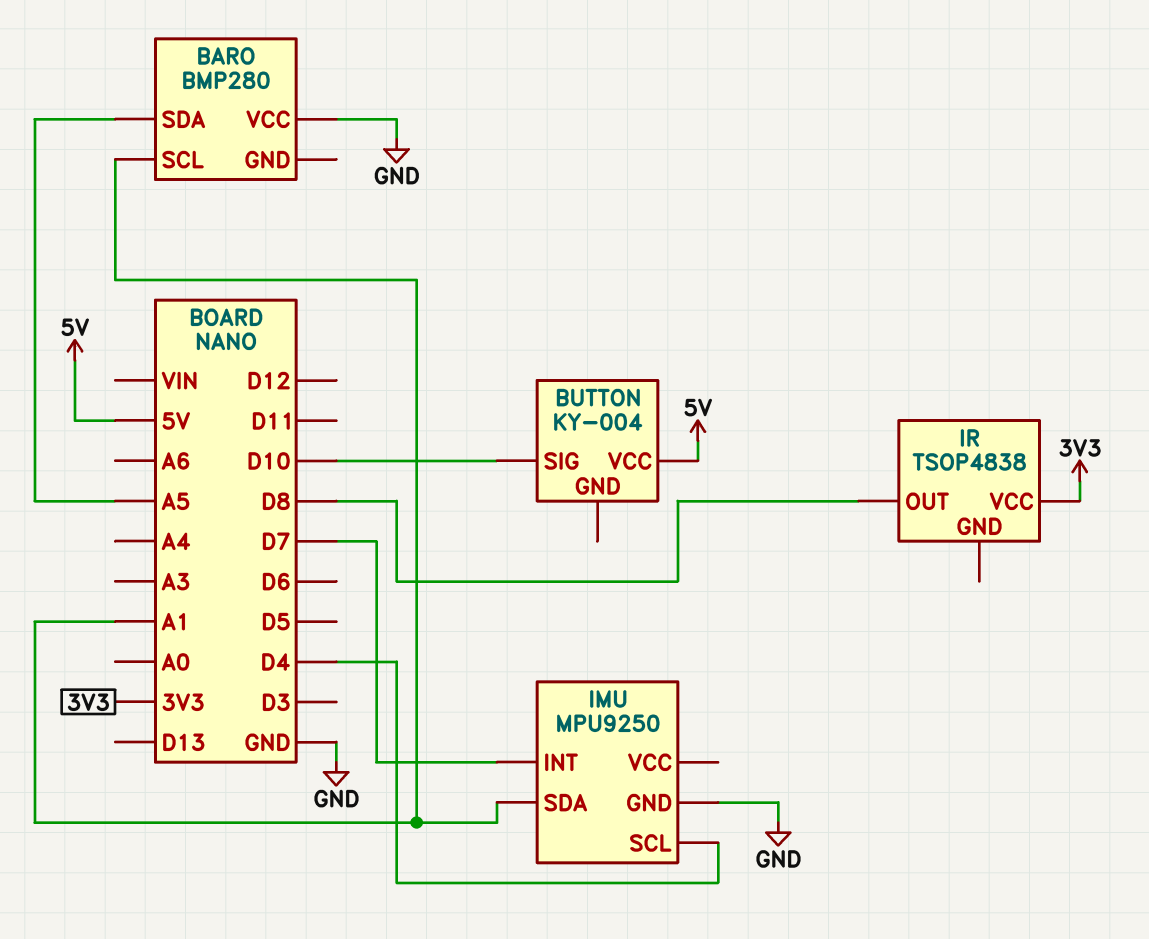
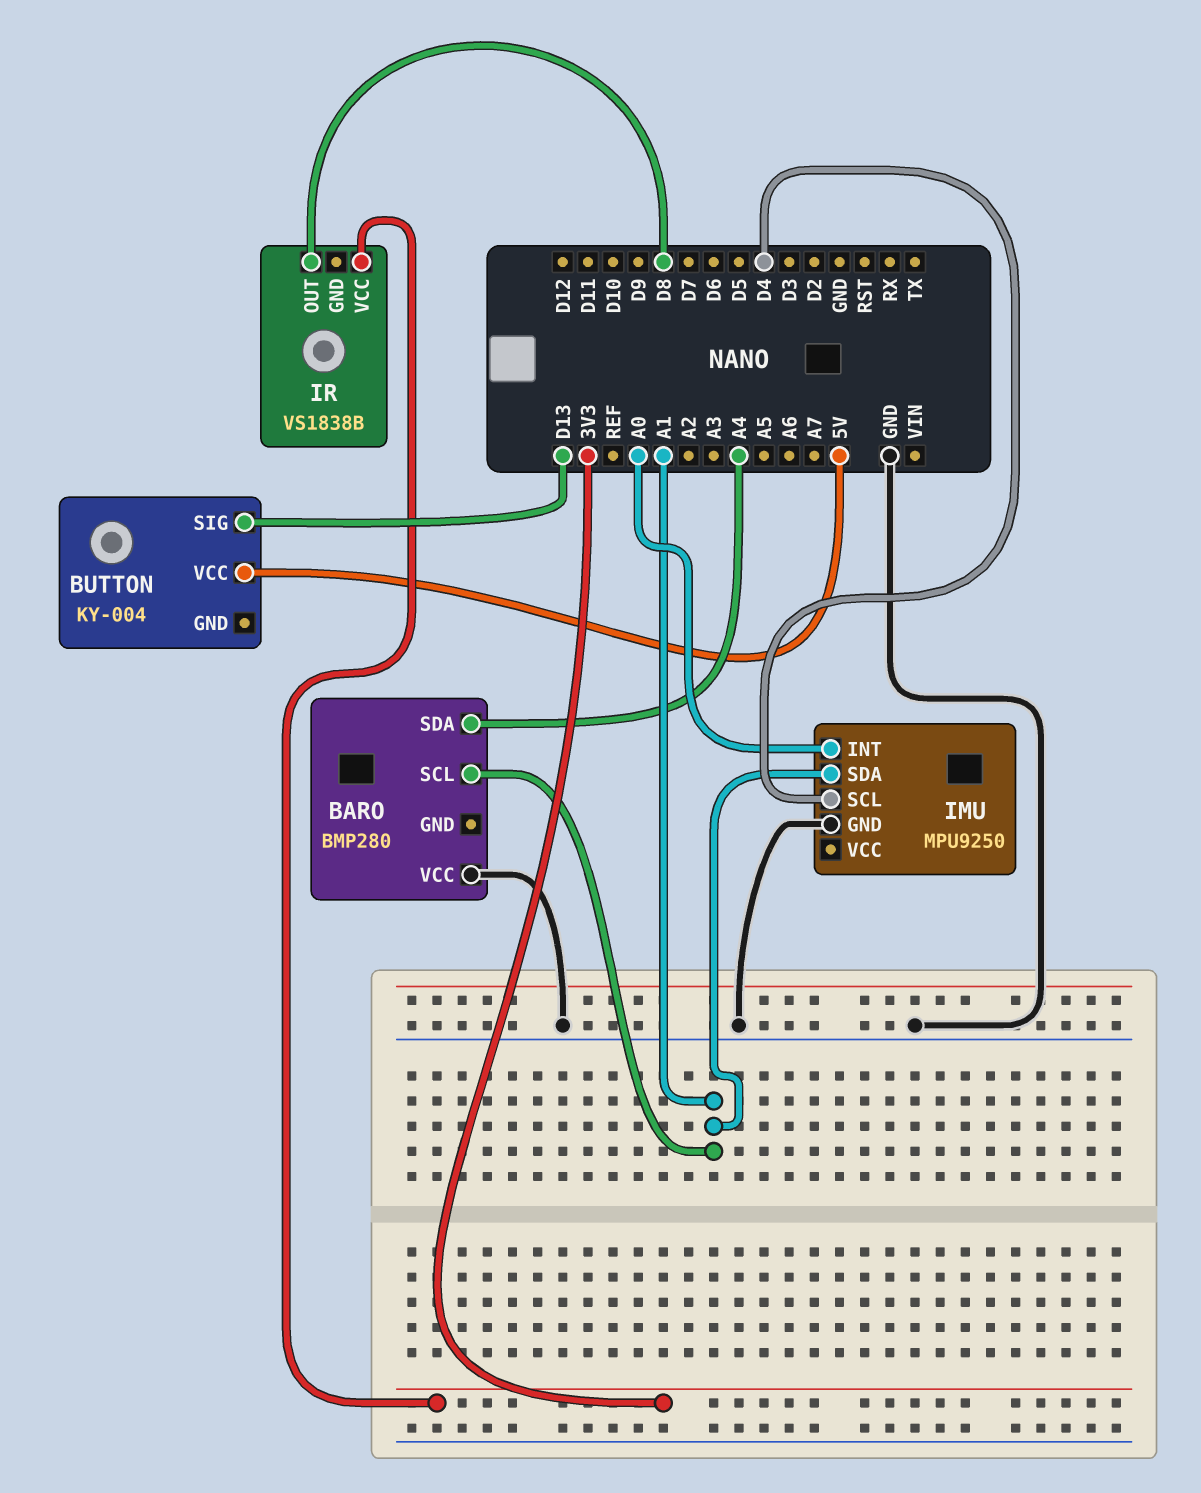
BARO pin SDA: A5 -> A4
BUTTON pin SIG: D10 -> D13
IMU pin INT: D7 -> A0
IR: TSOP4838 -> VS1838B

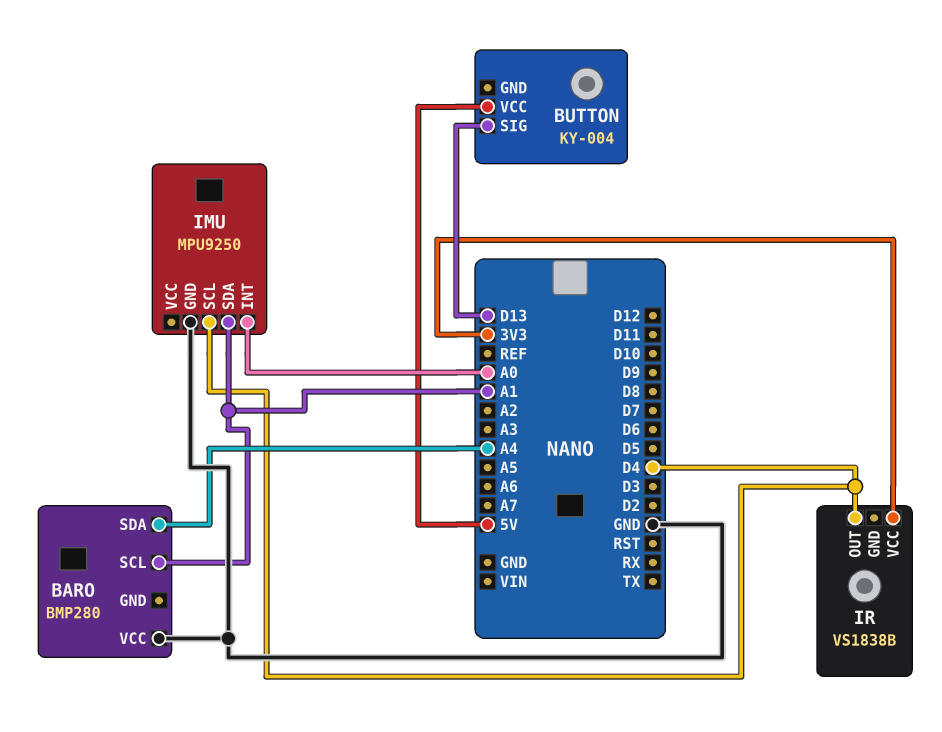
IR pin OUT: D8 -> D4

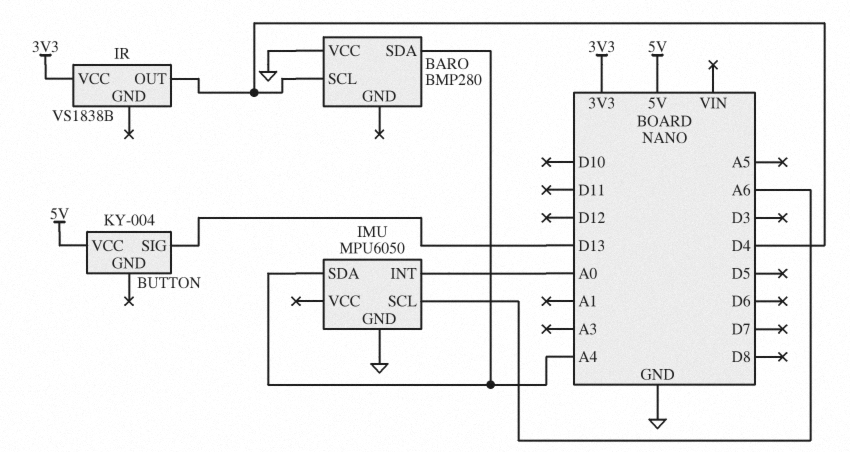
BARO pin SCL: A1 -> D4
IMU: MPU9250 -> MPU6050
IMU pin SCL: D4 -> A6
IMU pin SDA: A1 -> A4

